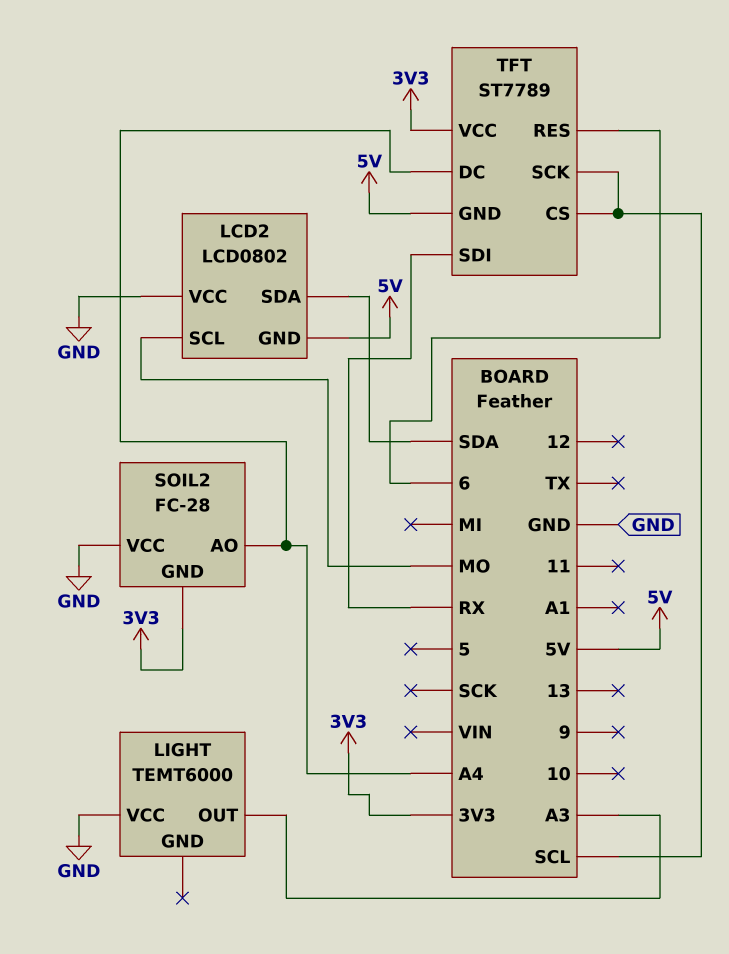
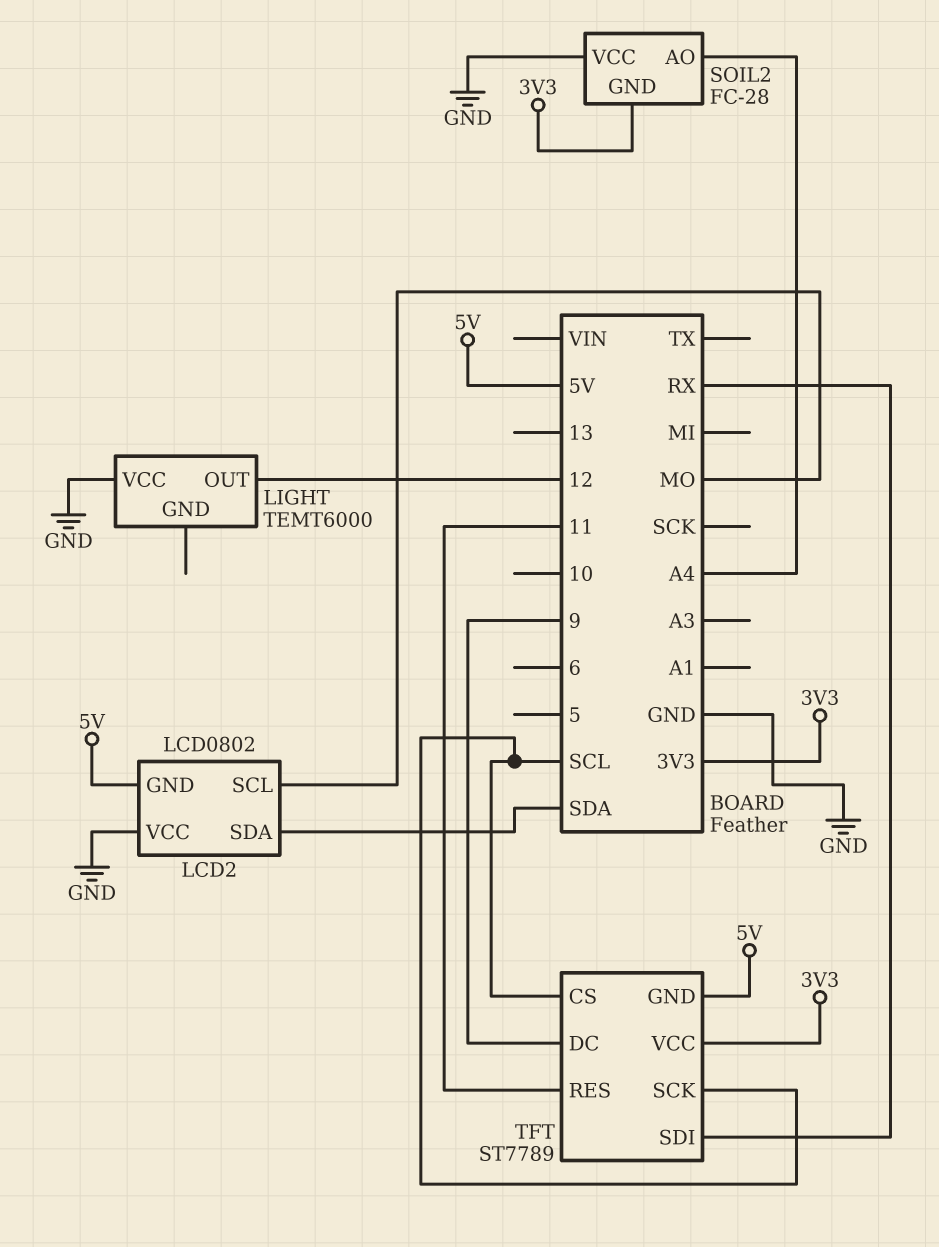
LIGHT pin OUT: A3 -> 12
TFT pin DC: A4 -> 9
TFT pin RES: 6 -> 11

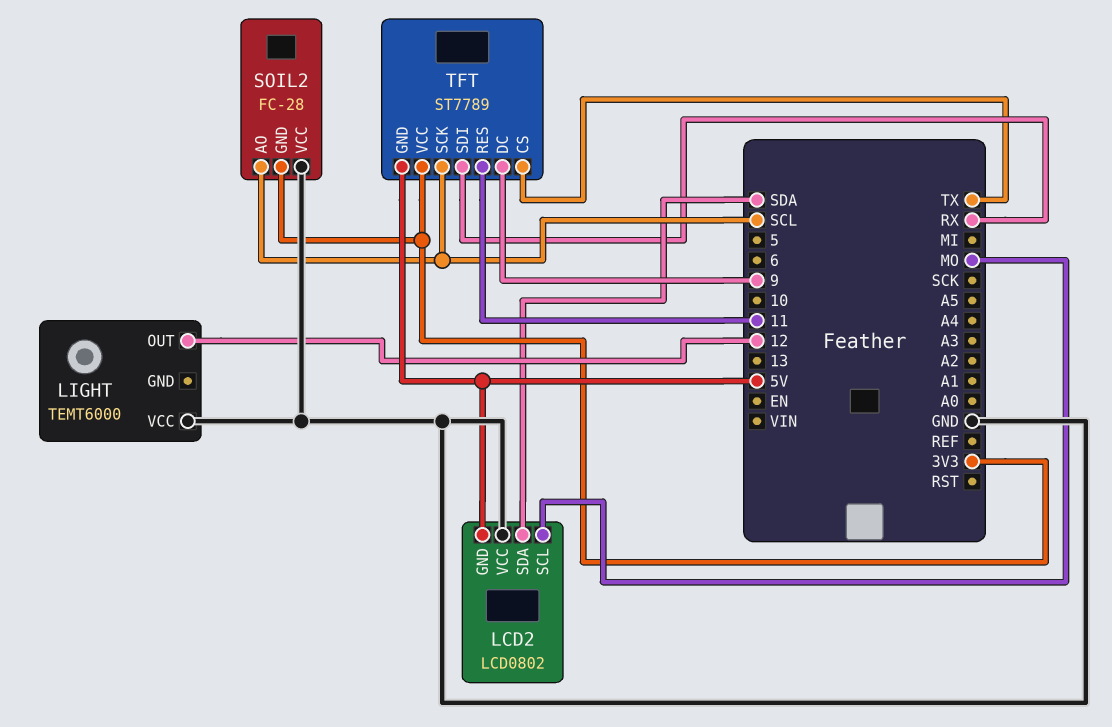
SOIL2 pin AO: A4 -> SCL
TFT pin CS: SCL -> TX

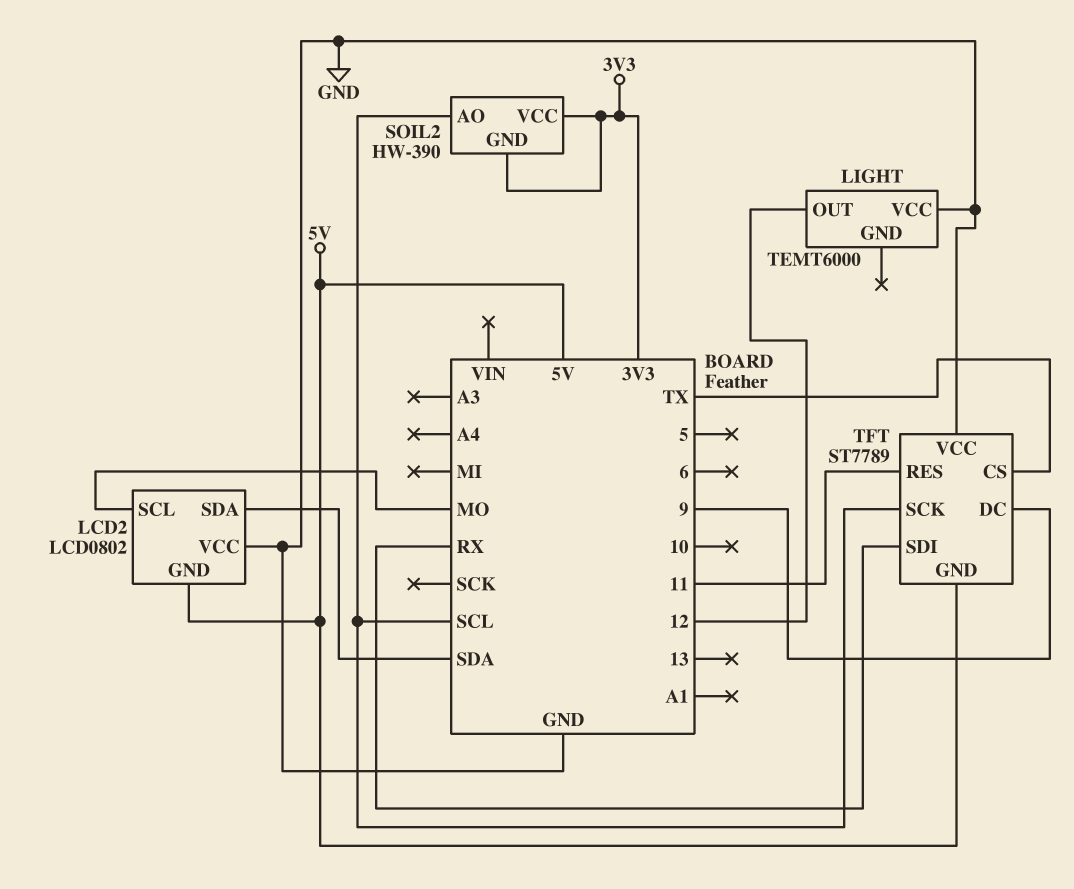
SOIL2: FC-28 -> HW-390
SOIL2 pin VCC: GND -> 3V3
TFT pin VCC: 3V3 -> GND

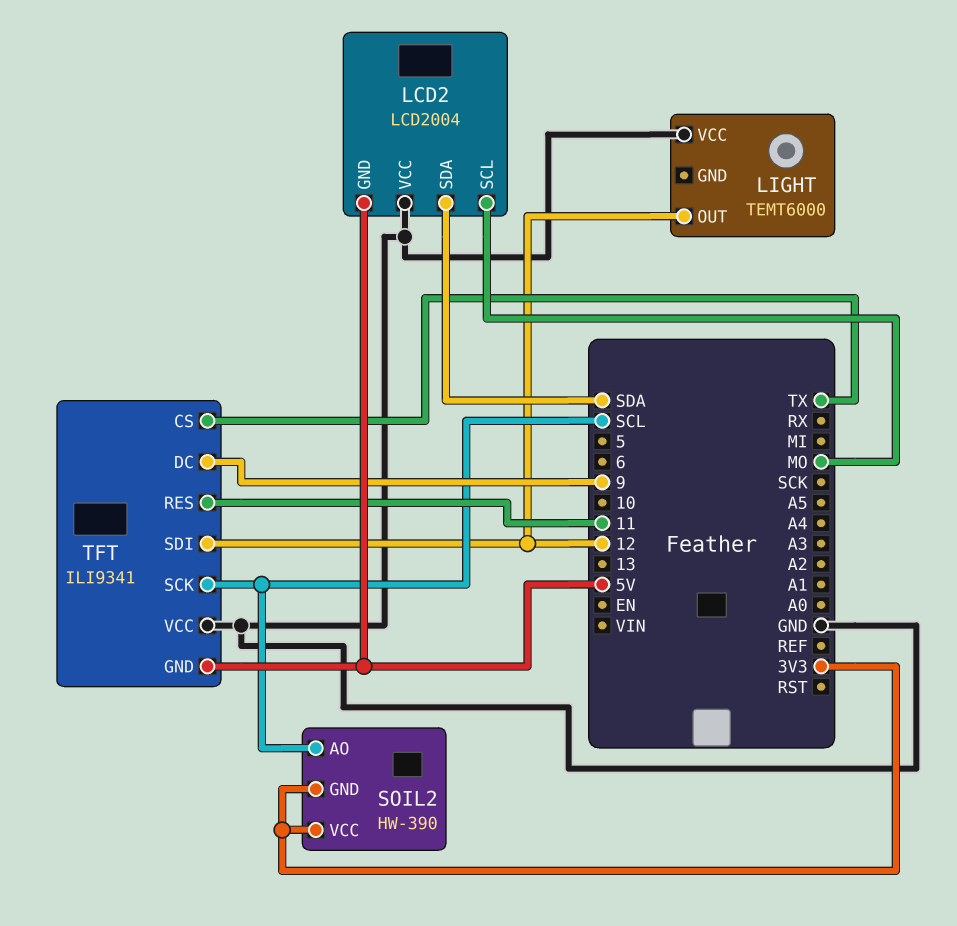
LCD2: LCD0802 -> LCD2004
TFT: ST7789 -> ILI9341
TFT pin SDI: RX -> 12

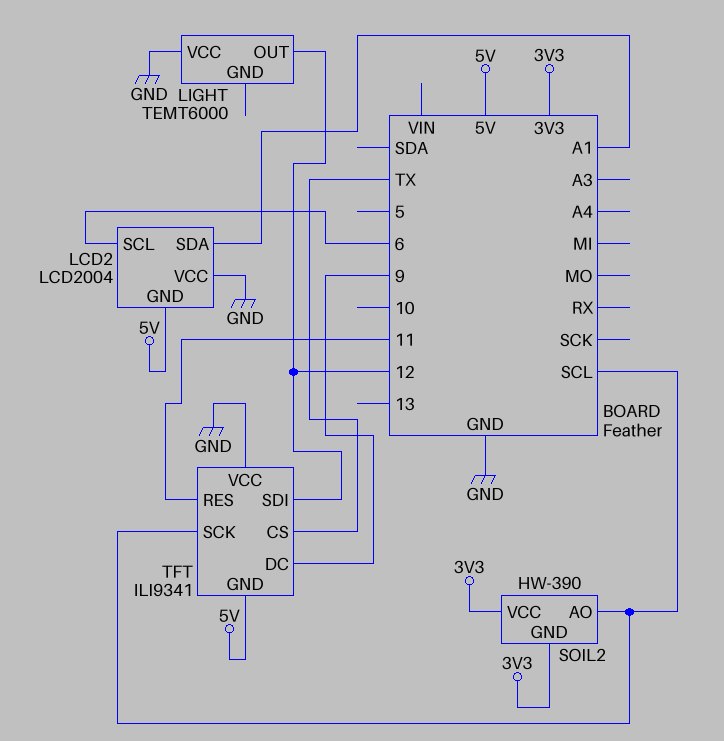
LCD2 pin SCL: MO -> 6
LCD2 pin SDA: SDA -> A1

